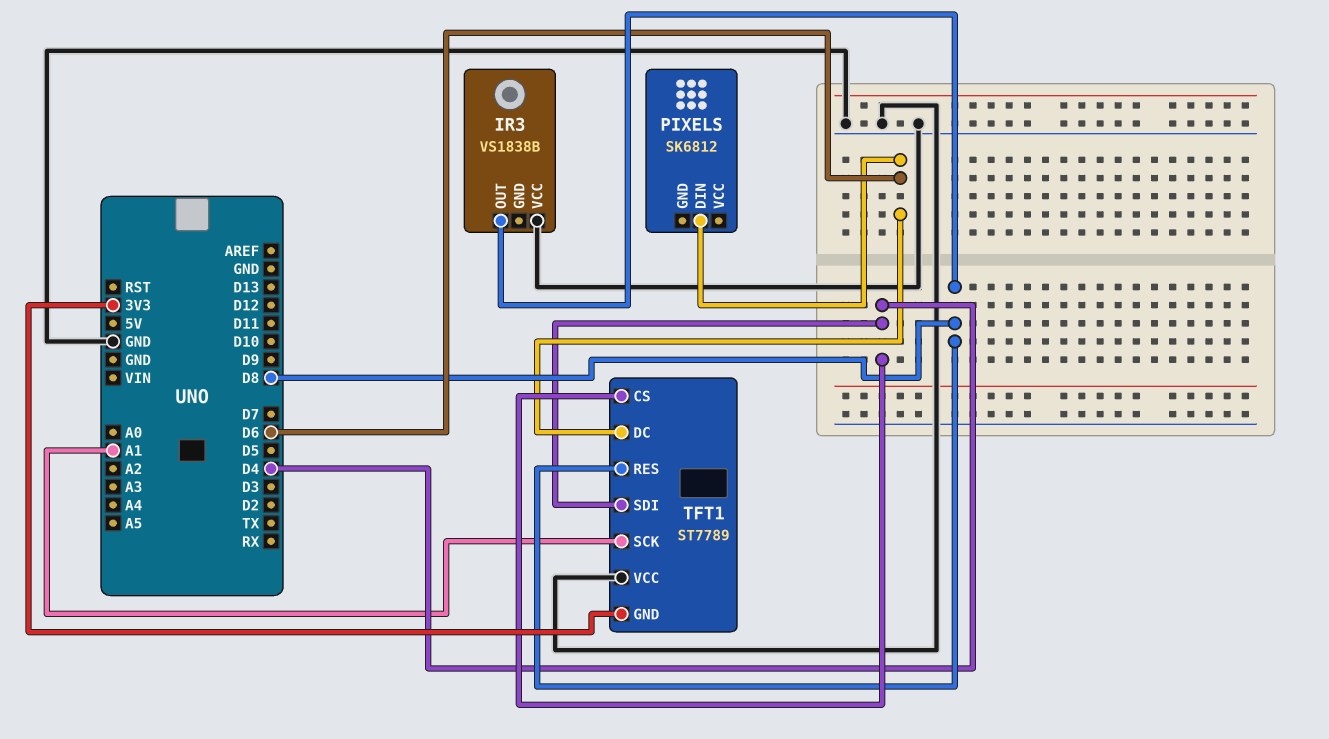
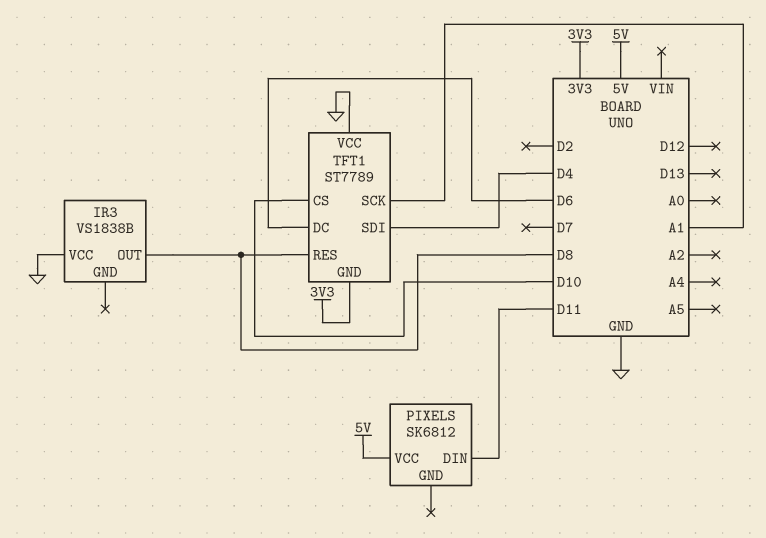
PIXELS pin DIN: D6 -> D11
PIXELS pin VCC: none -> 5V
TFT1 pin CS: D4 -> D10

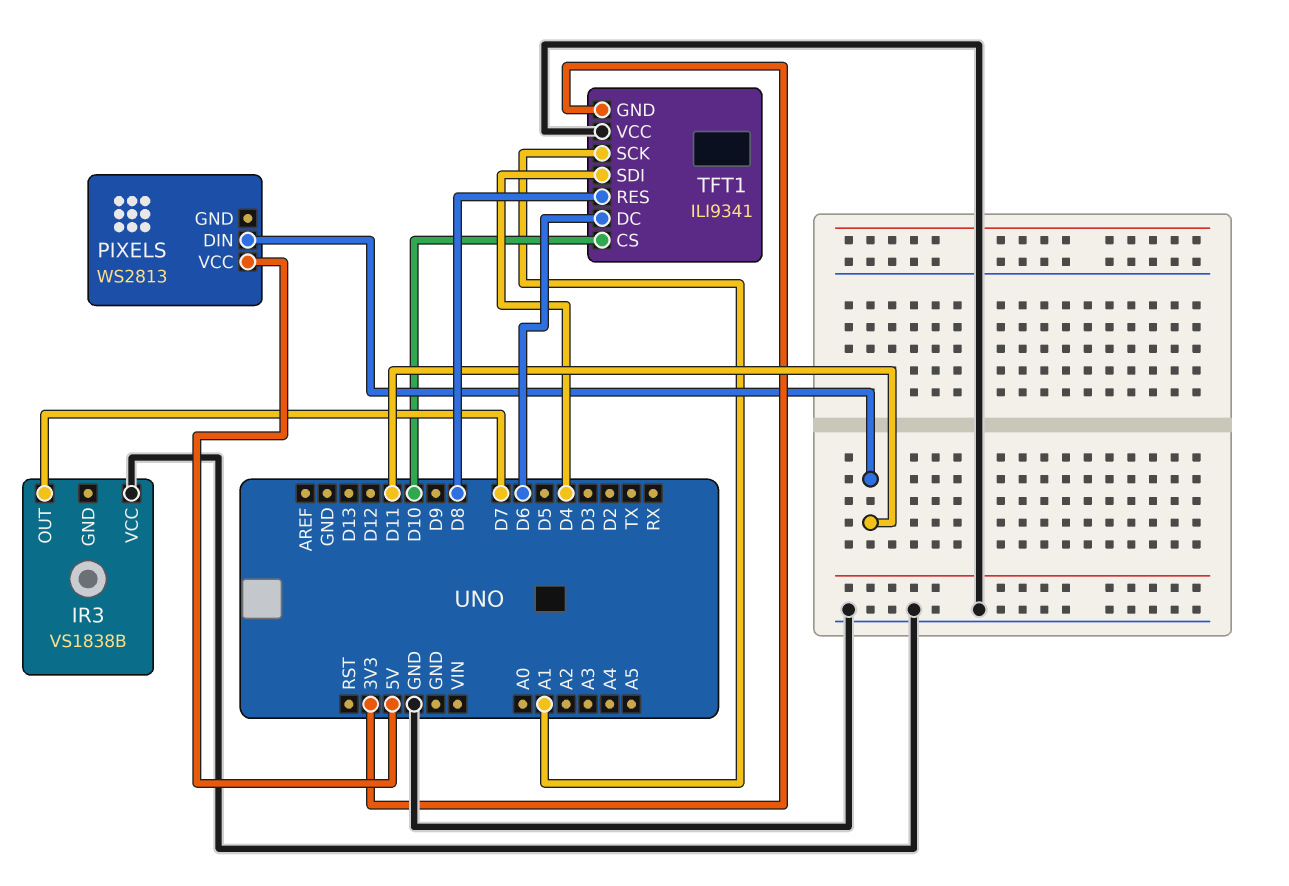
IR3 pin OUT: D8 -> D7
PIXELS: SK6812 -> WS2813
TFT1: ST7789 -> ILI9341

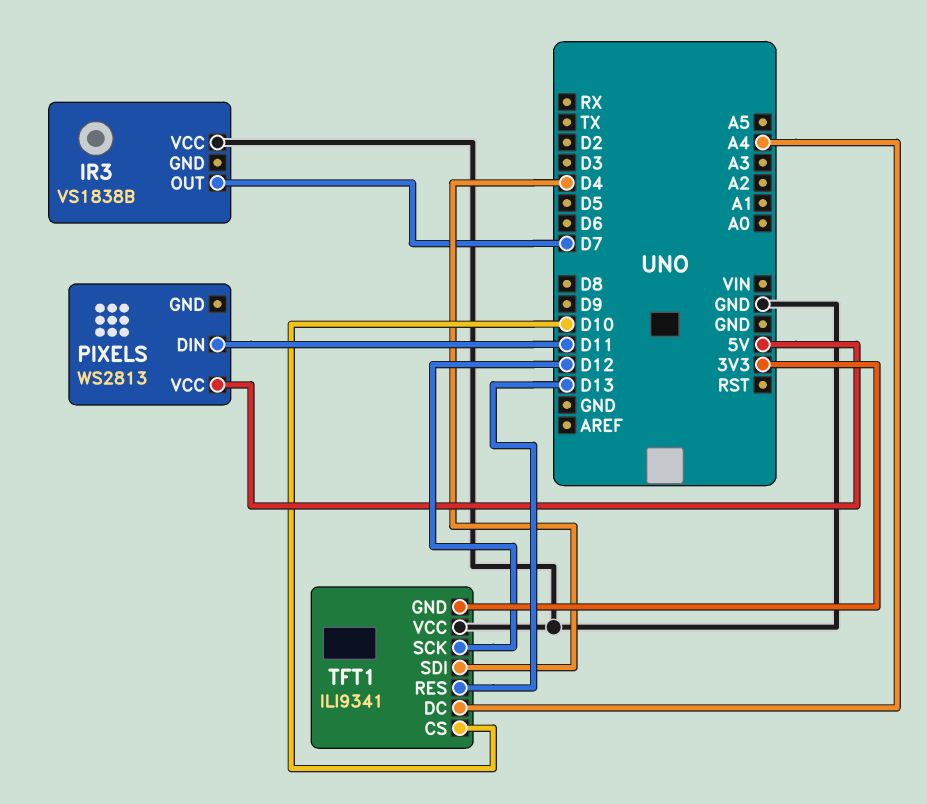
TFT1 pin DC: D6 -> A4
TFT1 pin RES: D8 -> D13
TFT1 pin SCK: A1 -> D12

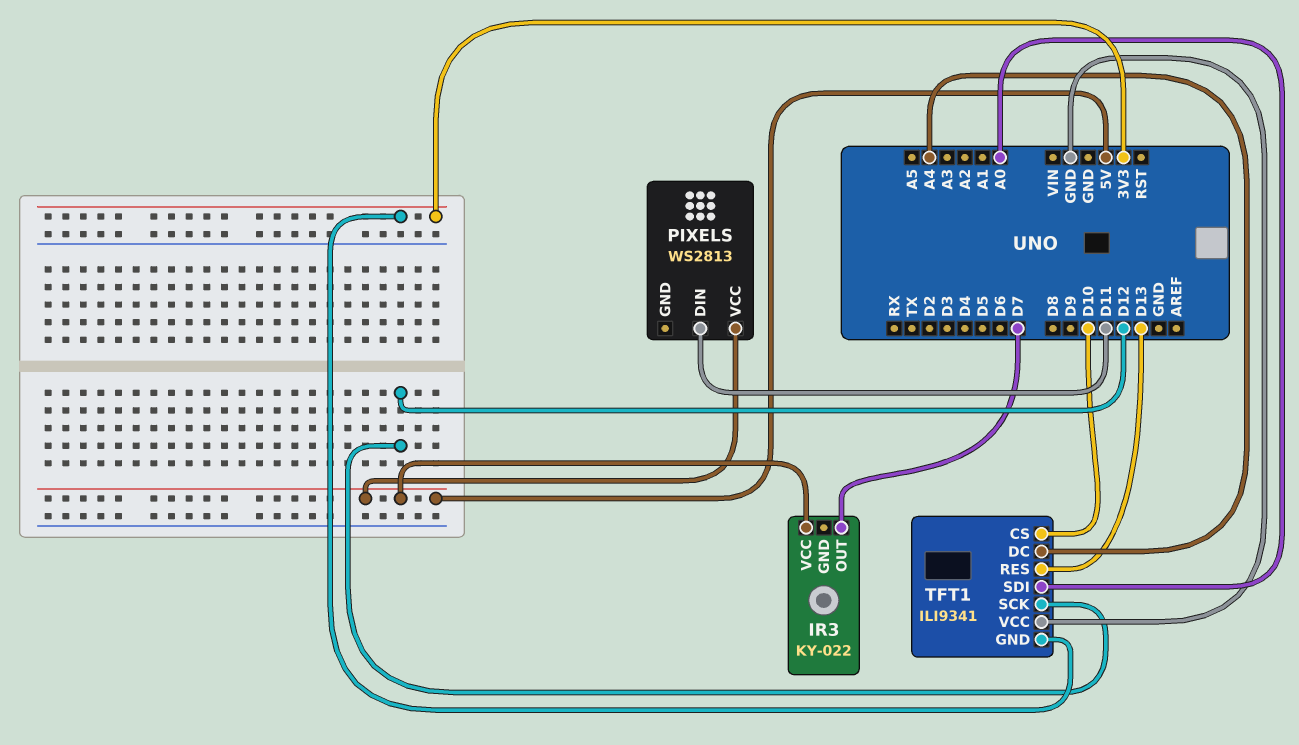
IR3: VS1838B -> KY-022
IR3 pin VCC: GND -> 5V
TFT1 pin SDI: D4 -> A0

